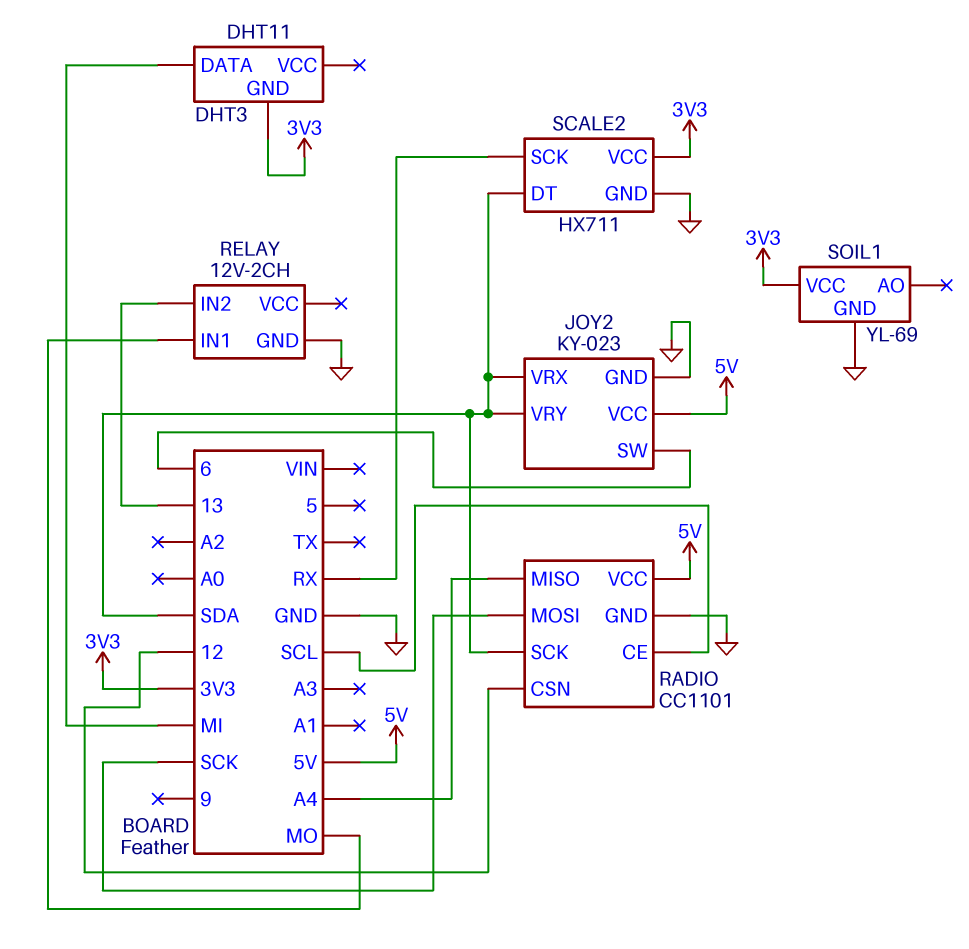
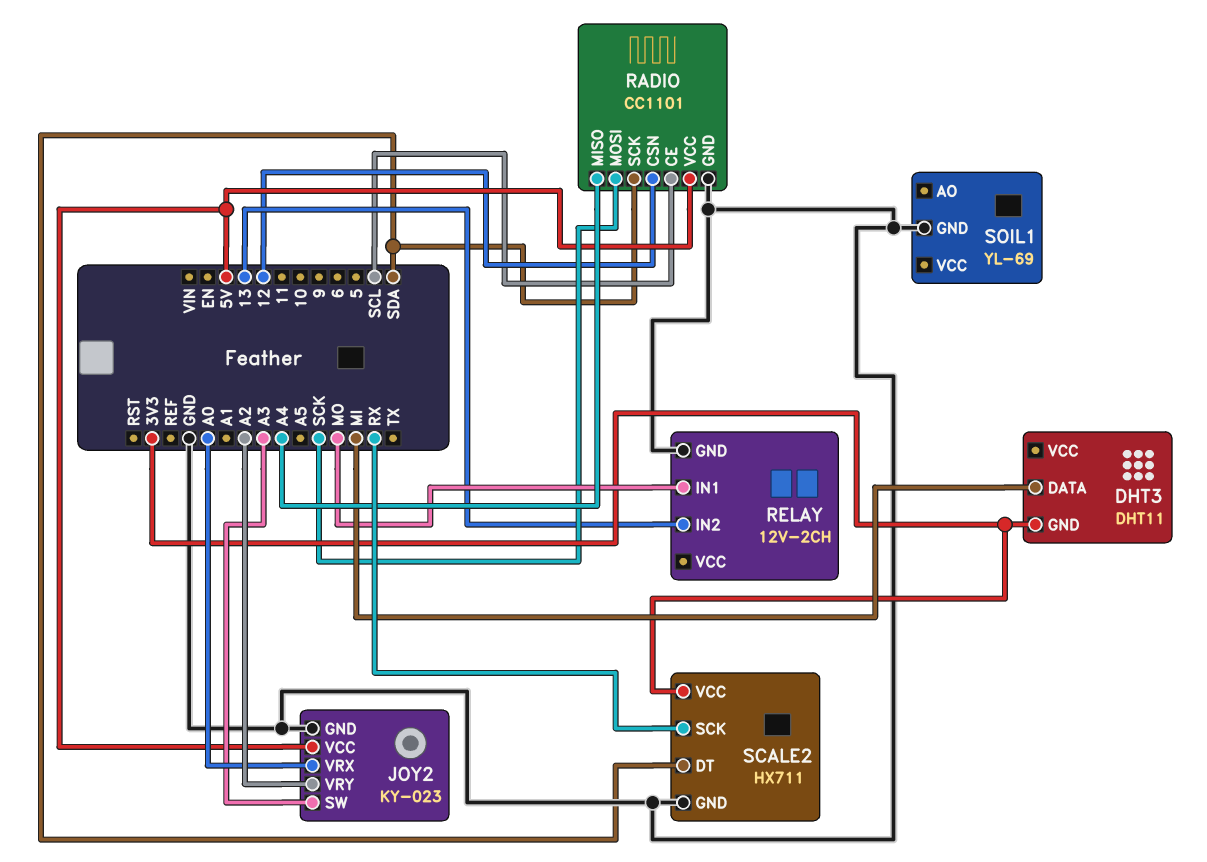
JOY2 pin SW: 6 -> A3
JOY2 pin VRX: SDA -> A0
JOY2 pin VRY: SDA -> A2
SOIL1 pin VCC: 3V3 -> none

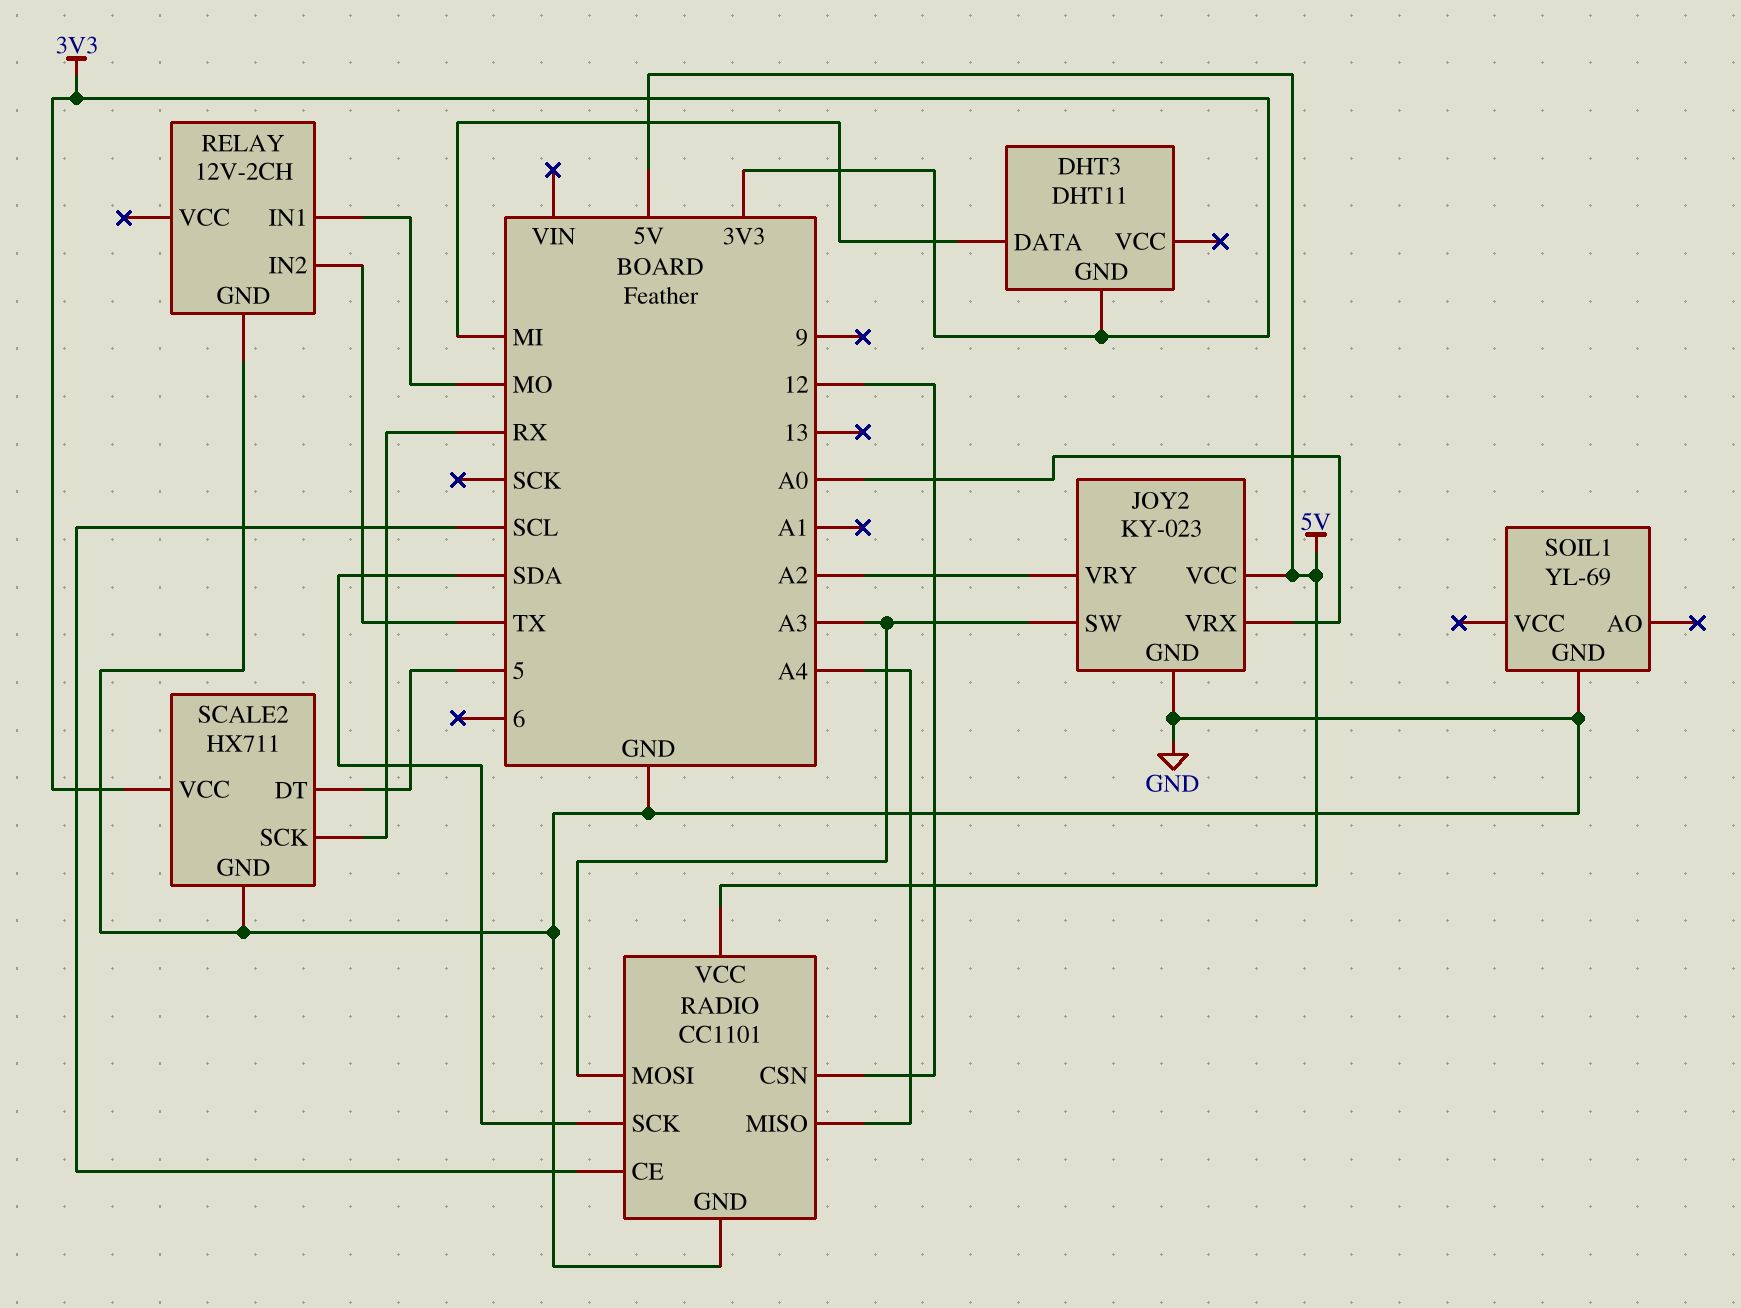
RADIO pin MOSI: SCK -> A3
RELAY pin IN2: 13 -> TX
SCALE2 pin DT: SDA -> 5

